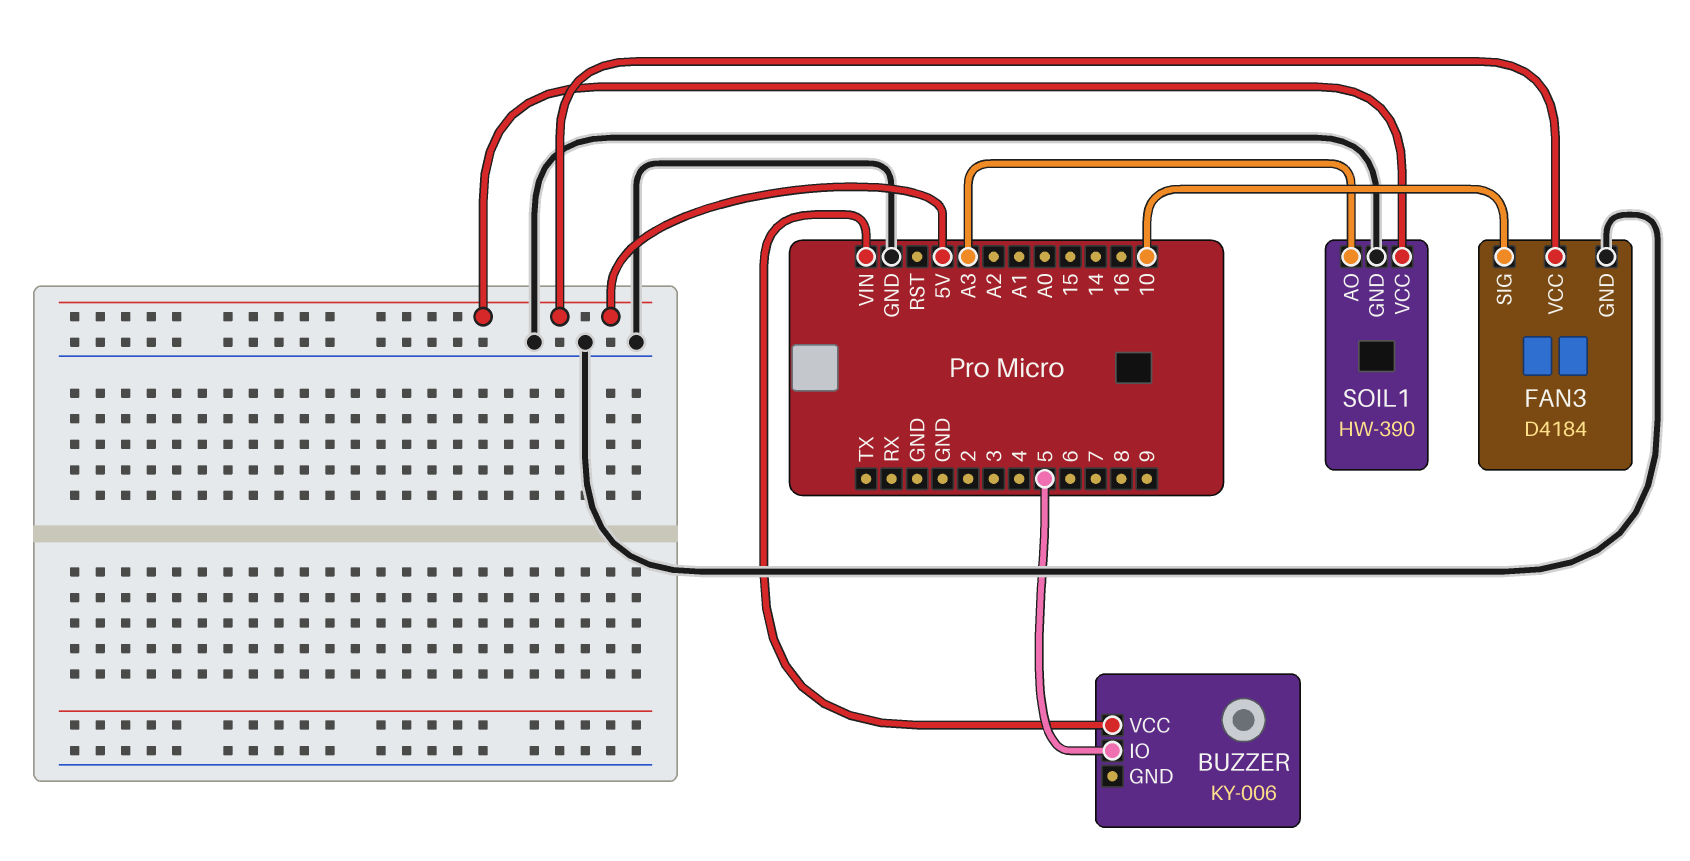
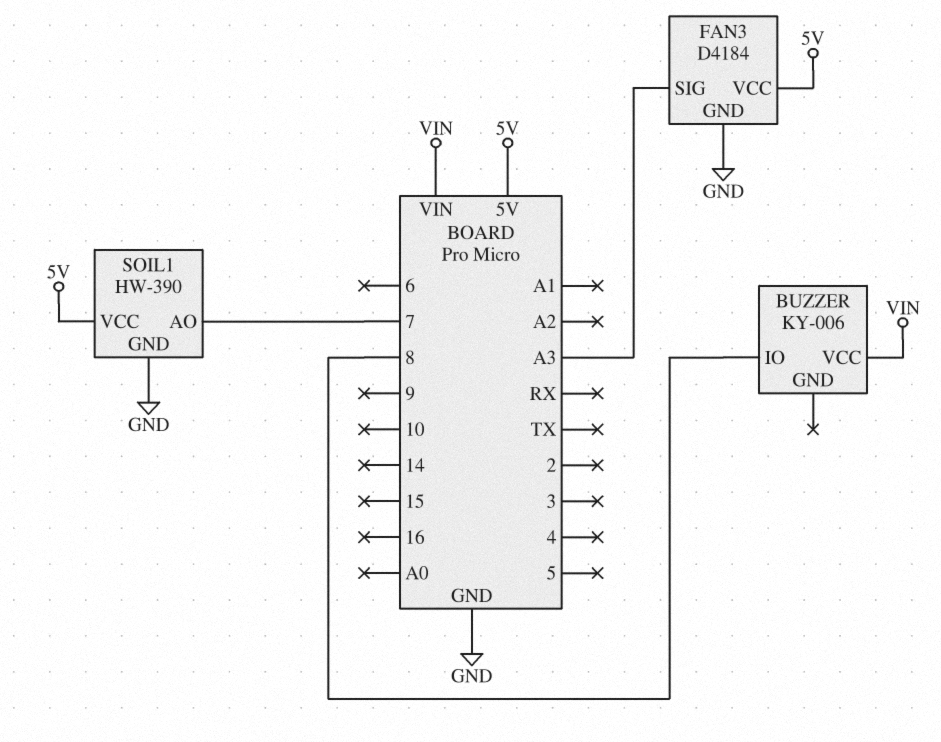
BUZZER pin IO: 5 -> 8
FAN3 pin SIG: 10 -> A3
SOIL1 pin AO: A3 -> 7

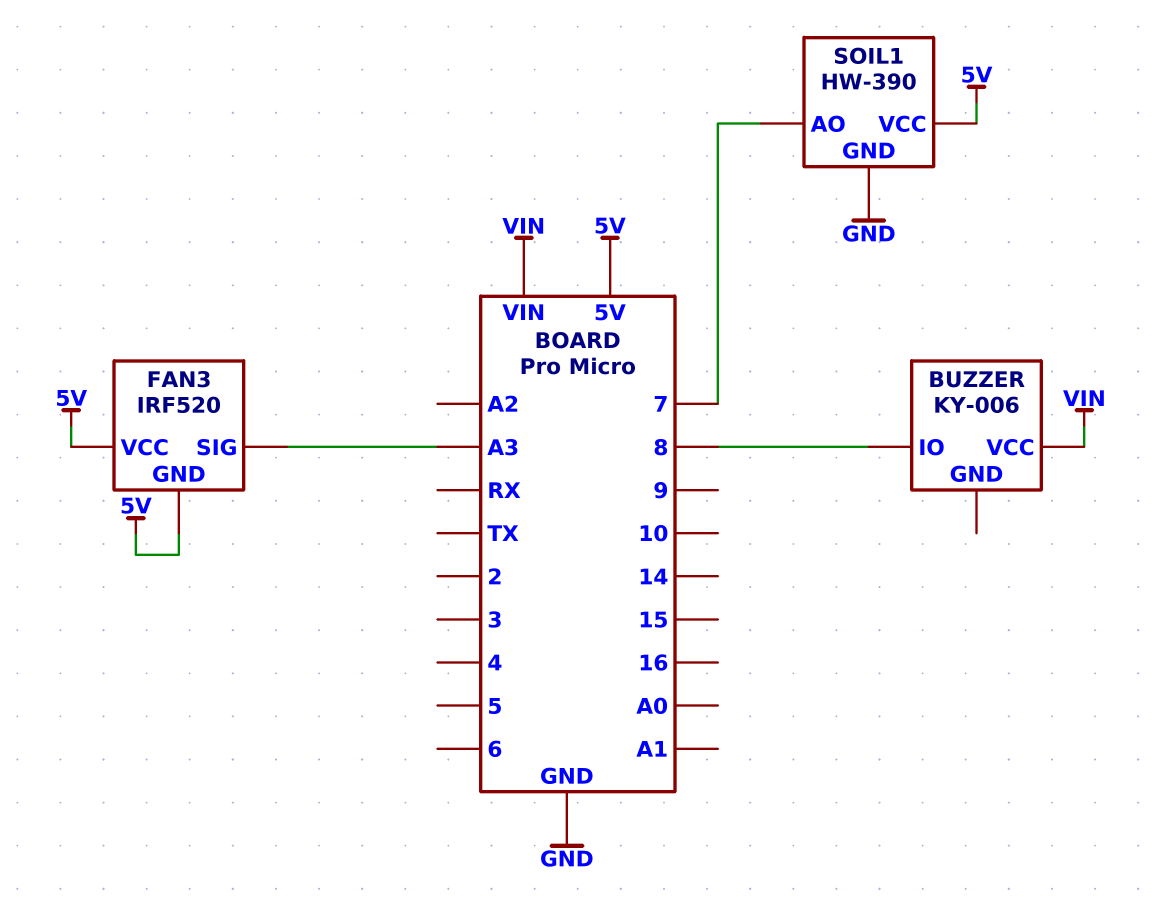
FAN3: D4184 -> IRF520
FAN3 pin GND: GND -> 5V

